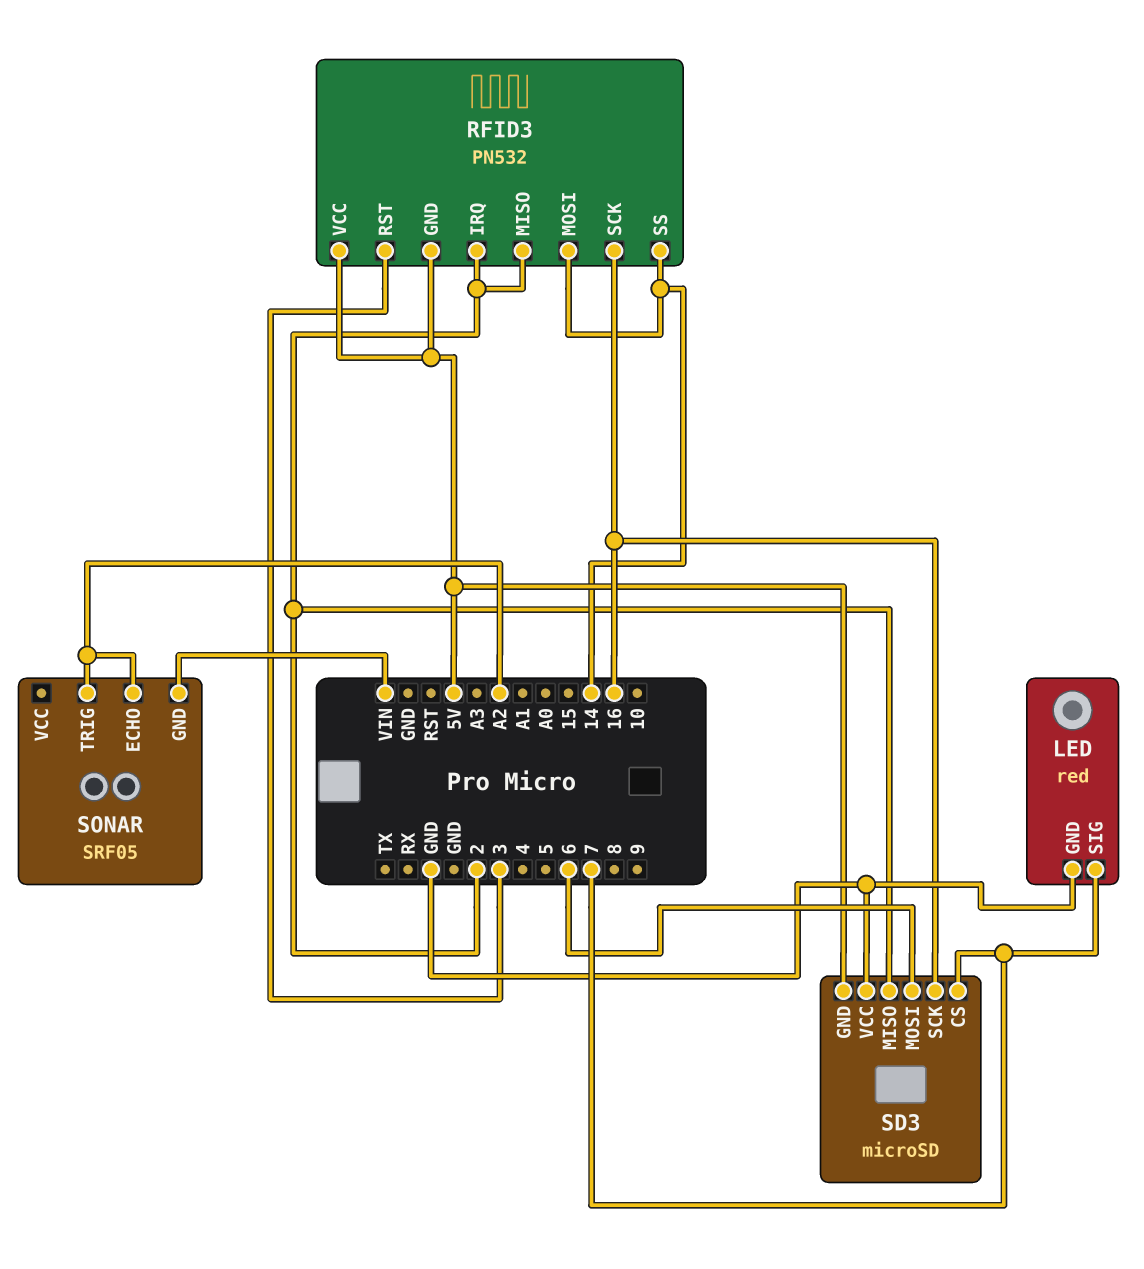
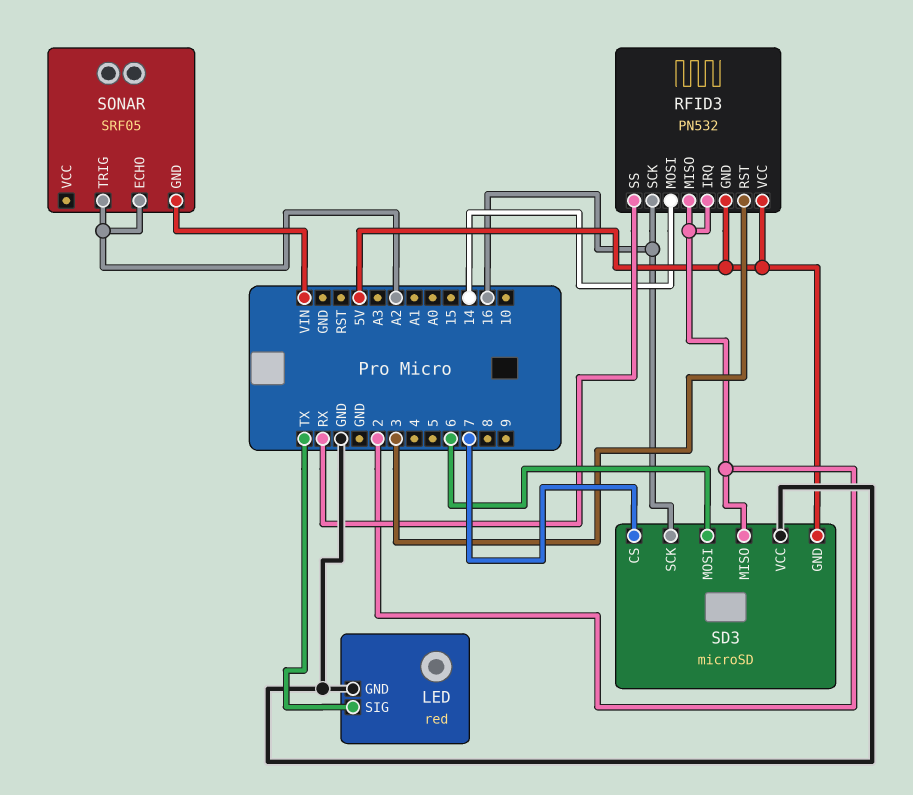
LED pin SIG: 7 -> TX
RFID3 pin SS: 14 -> RX

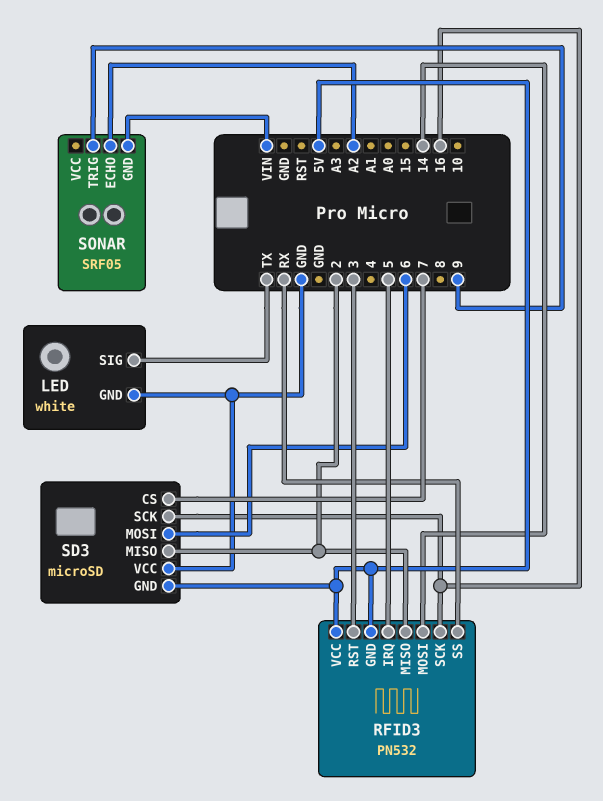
LED: red -> white
RFID3 pin IRQ: 2 -> 5
SONAR pin TRIG: A2 -> 9

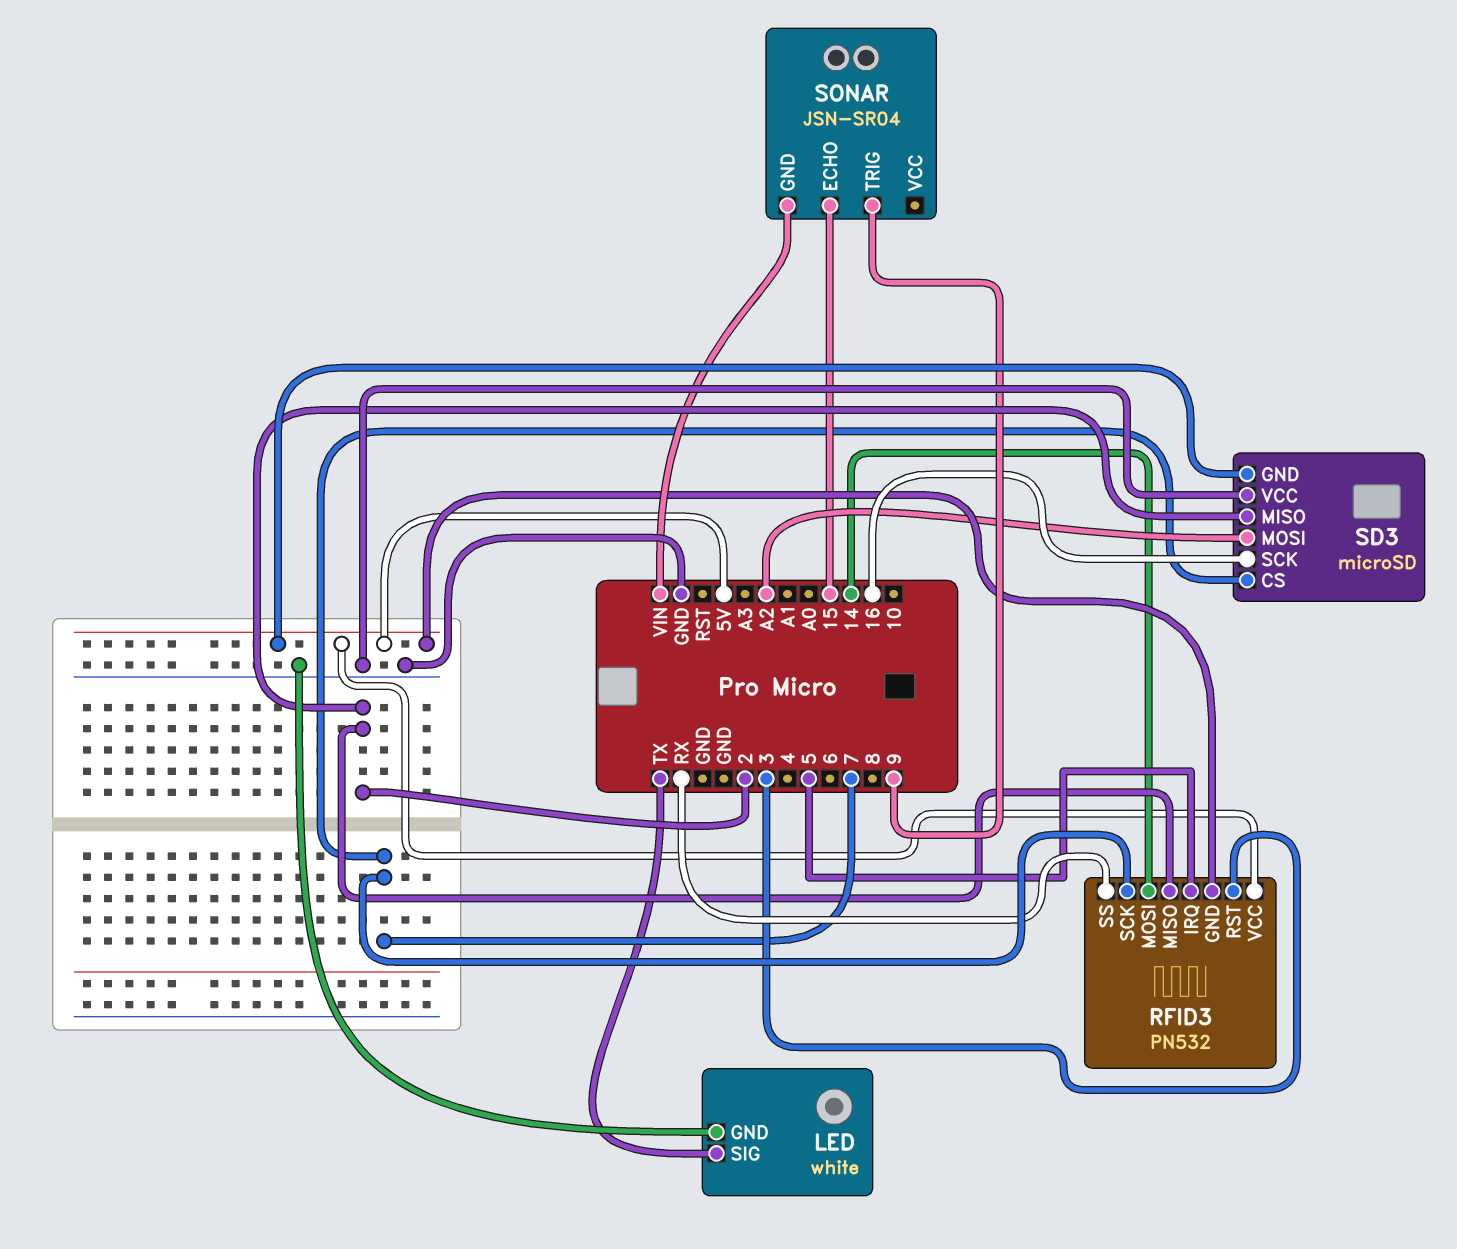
RFID3 pin SCK: 16 -> 7
SD3 pin MOSI: 6 -> A2
SONAR: SRF05 -> JSN-SR04
SONAR pin ECHO: A2 -> 15

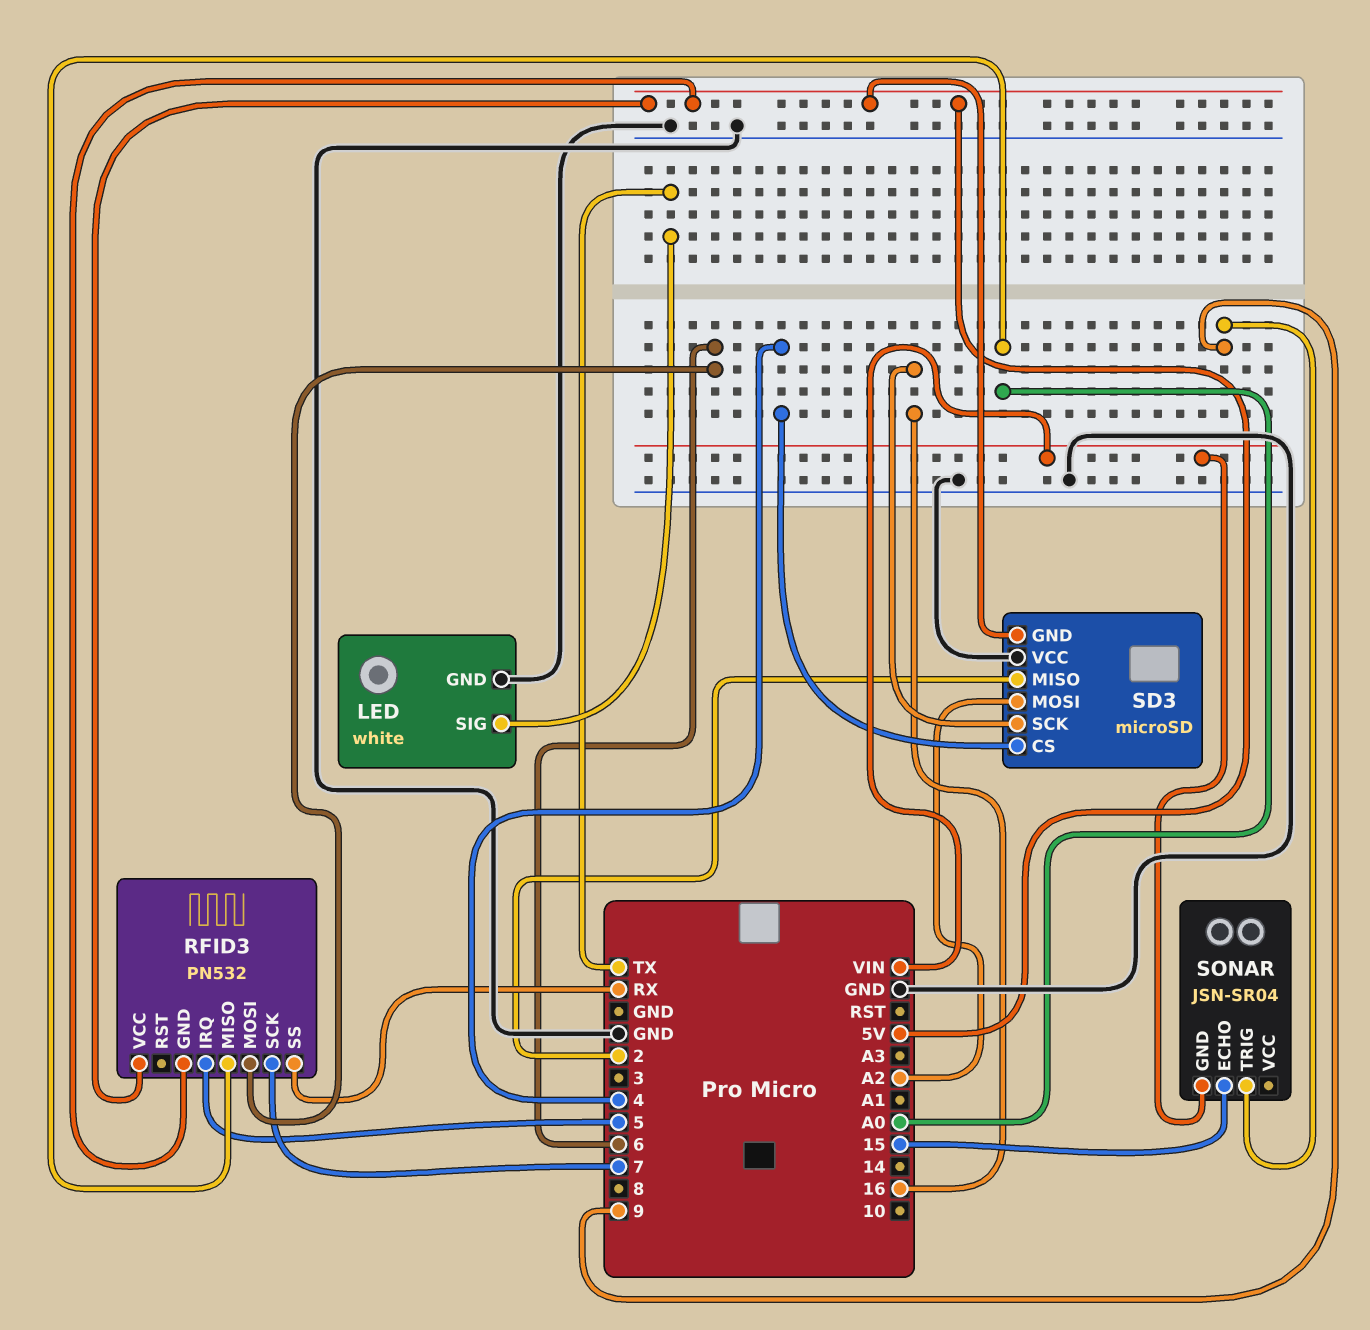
RFID3 pin MISO: 2 -> A0
RFID3 pin MOSI: 14 -> 6
RFID3 pin RST: 3 -> none
SD3 pin CS: 7 -> 4

